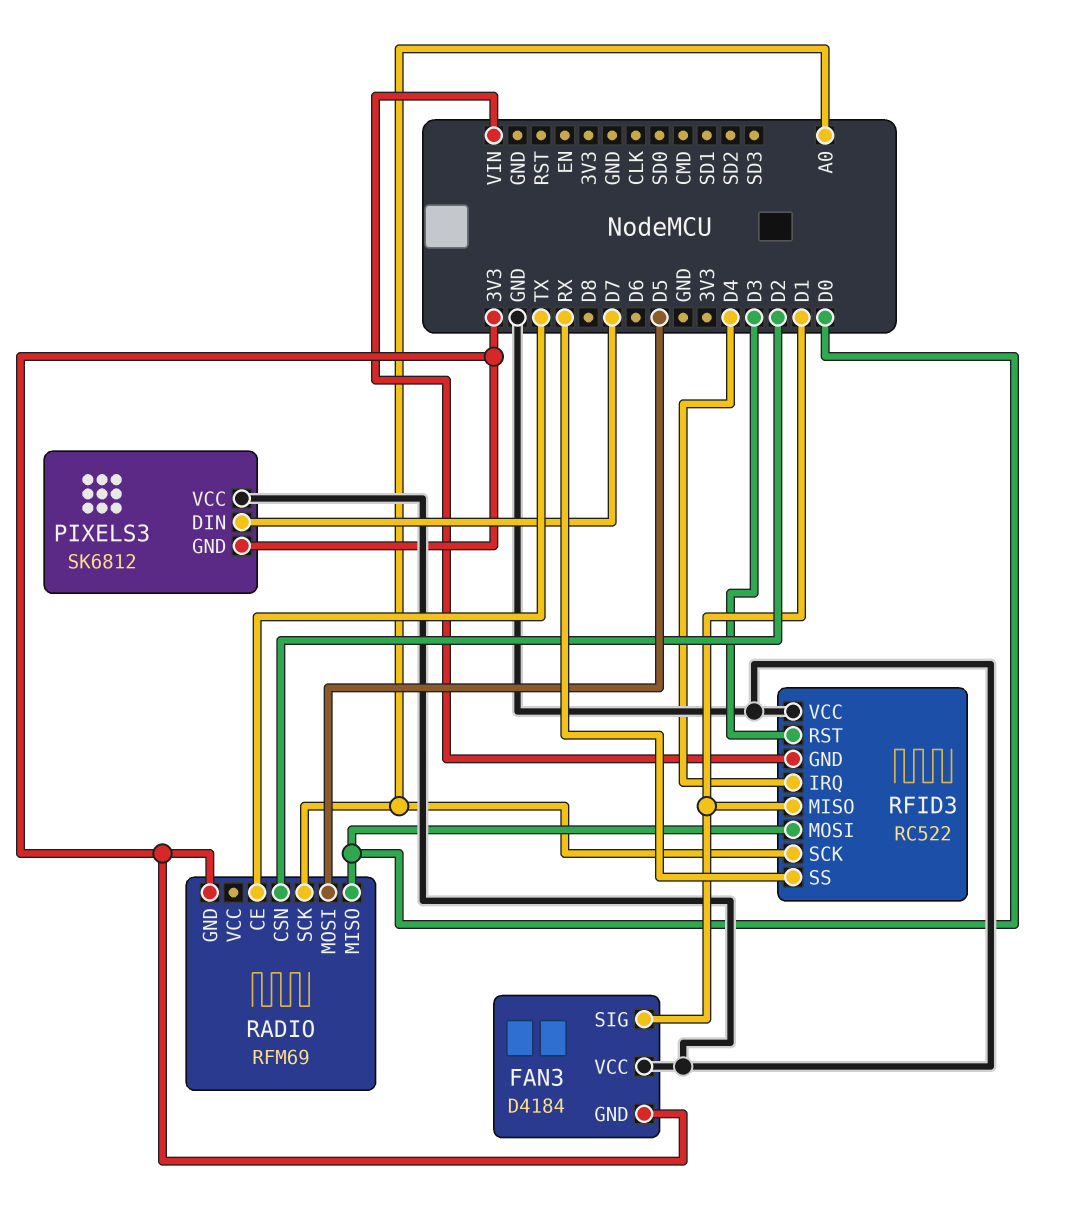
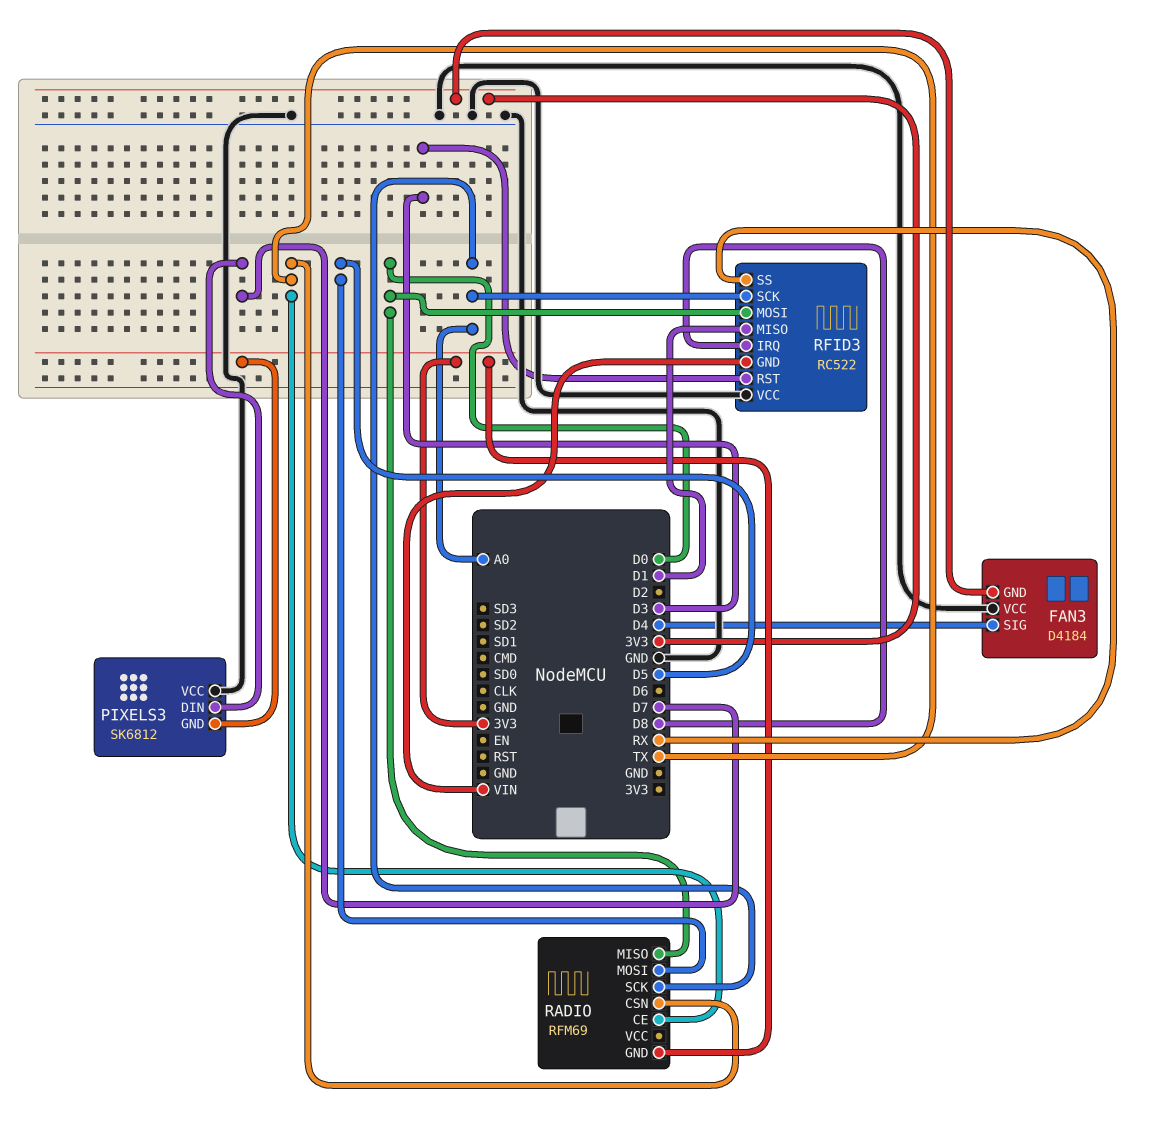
FAN3 pin SIG: D1 -> D4
RADIO pin CSN: D2 -> TX
RFID3 pin IRQ: D4 -> D8

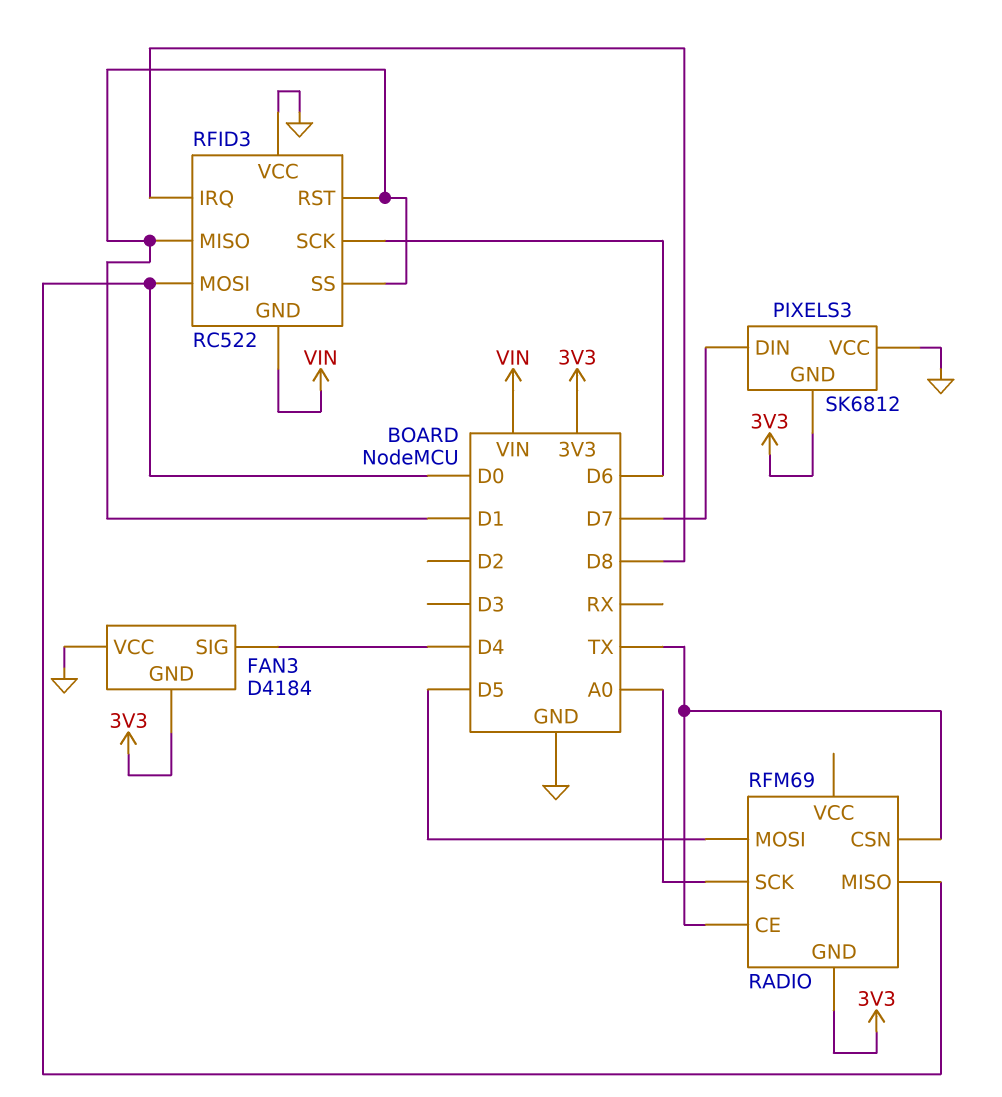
RFID3 pin RST: D3 -> D1
RFID3 pin SCK: A0 -> D6
RFID3 pin SS: RX -> D1

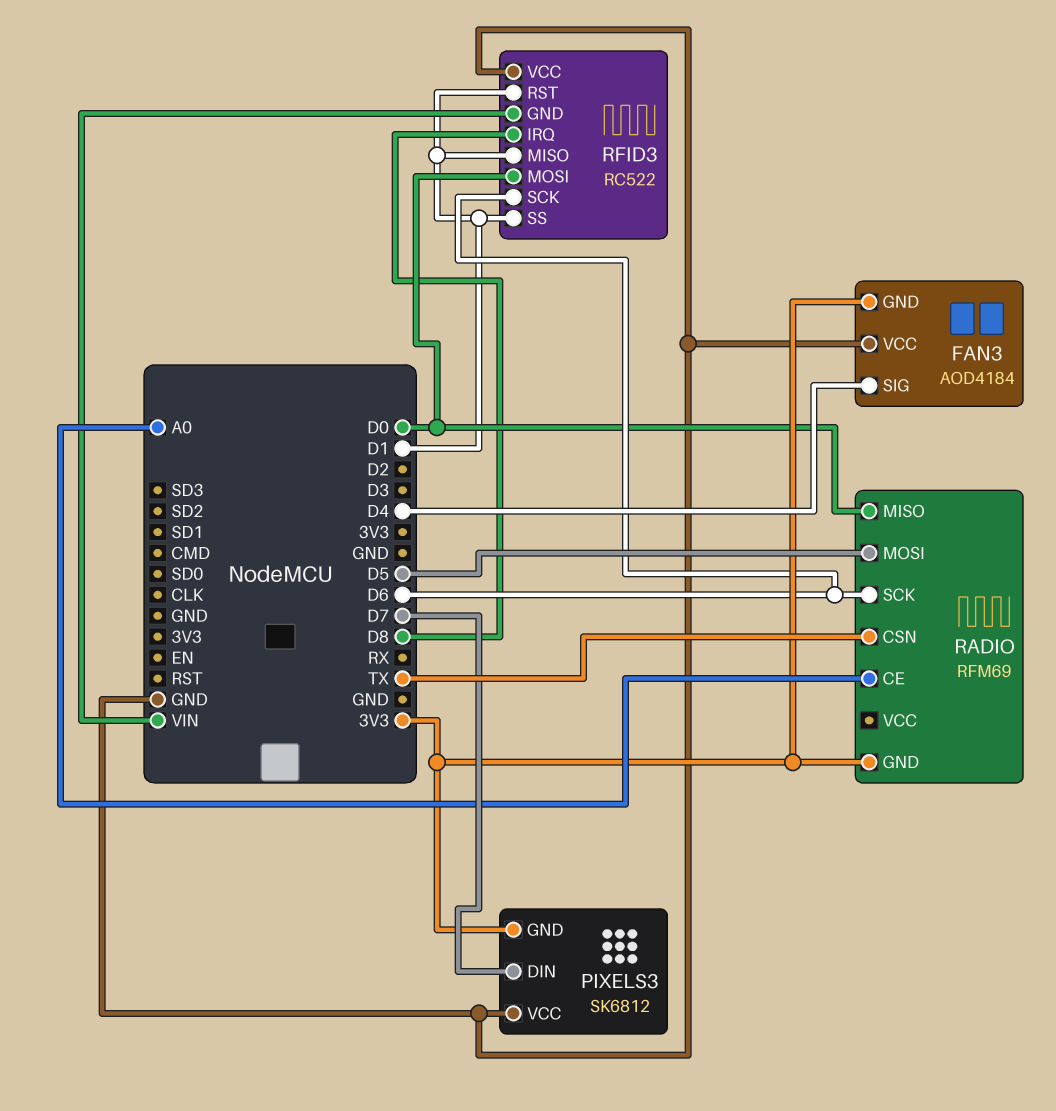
FAN3: D4184 -> AOD4184
RADIO pin CE: TX -> A0
RADIO pin SCK: A0 -> D6

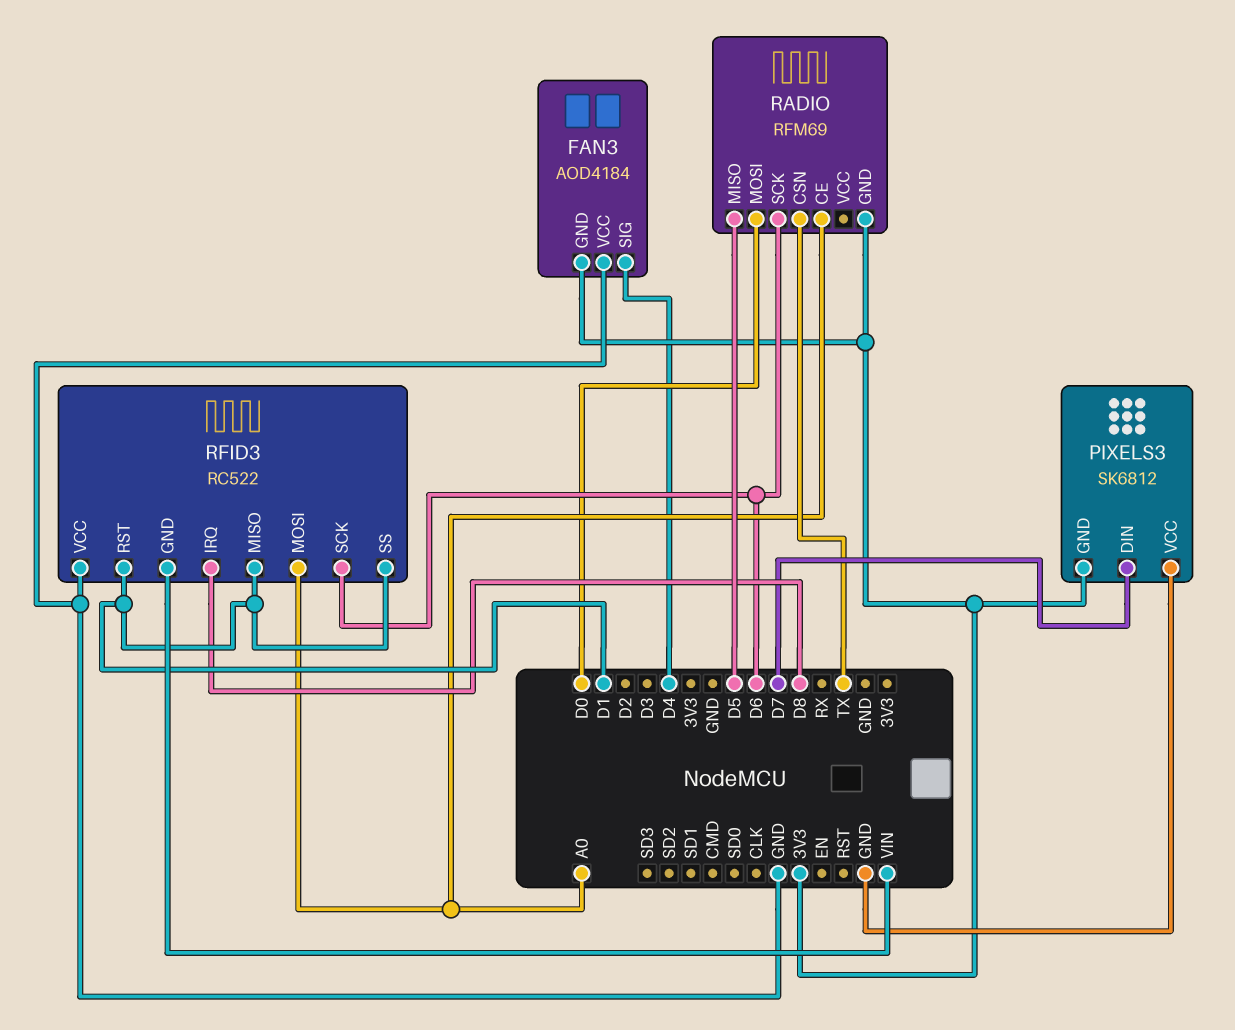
RADIO pin MISO: D0 -> D5
RADIO pin MOSI: D5 -> D0
RFID3 pin MOSI: D0 -> A0

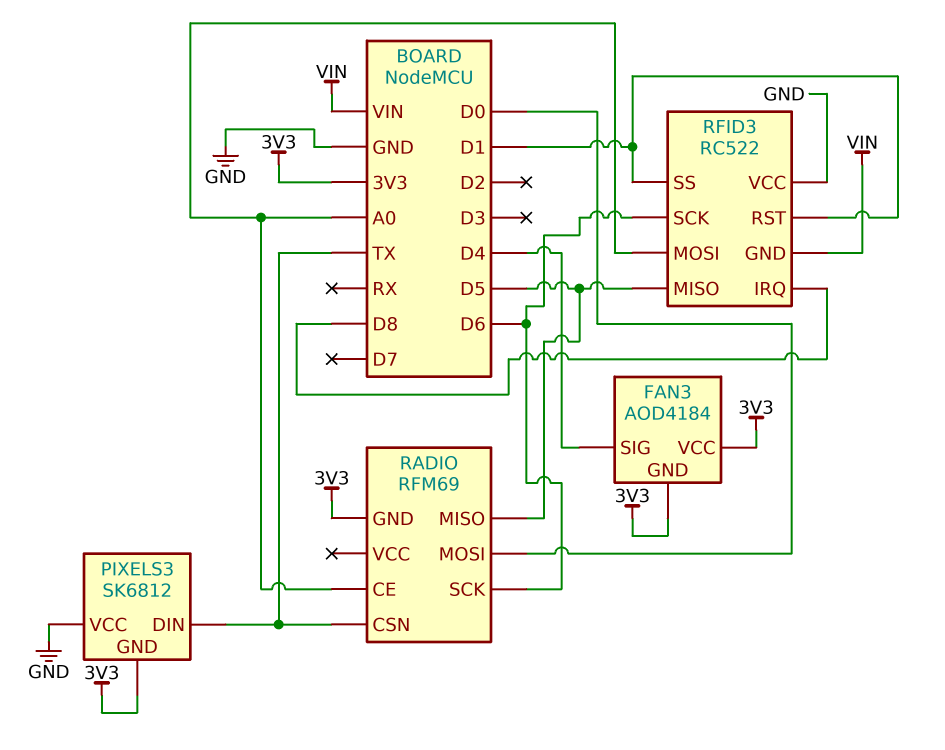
FAN3 pin VCC: GND -> 3V3
PIXELS3 pin DIN: D7 -> TX
RFID3 pin MISO: D1 -> D5

